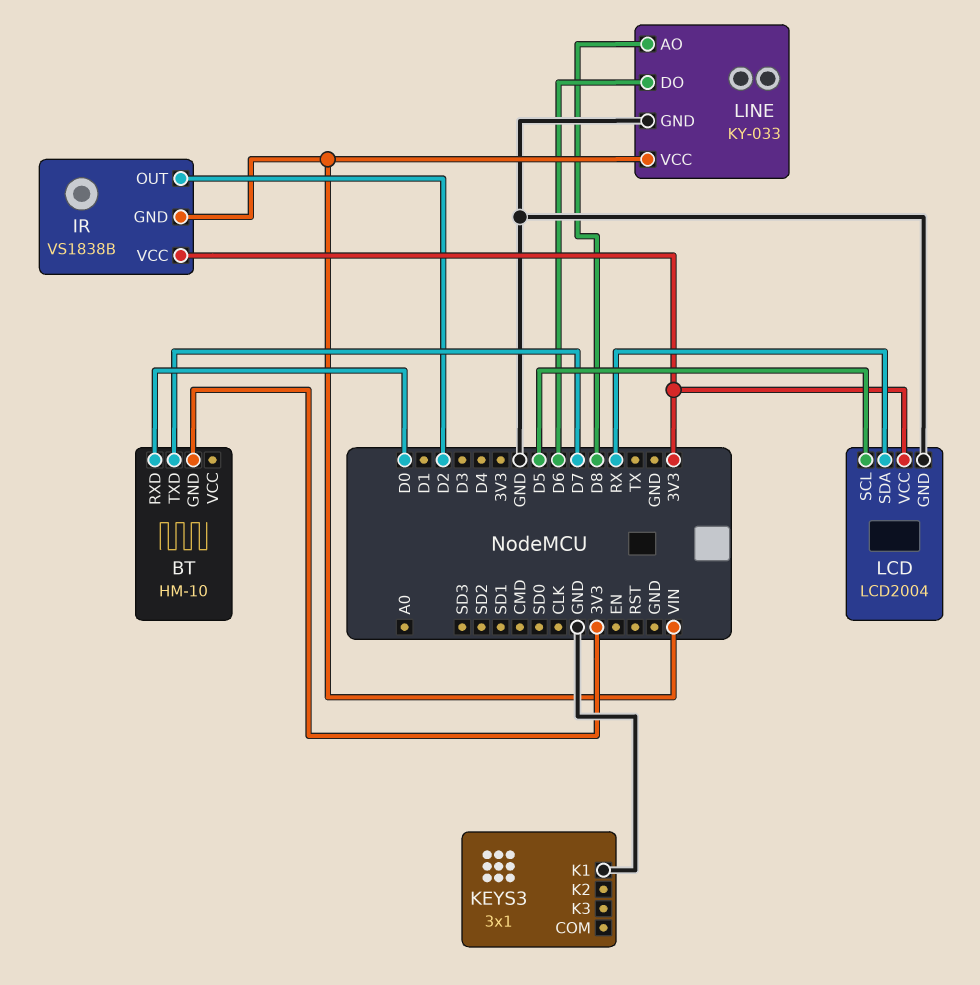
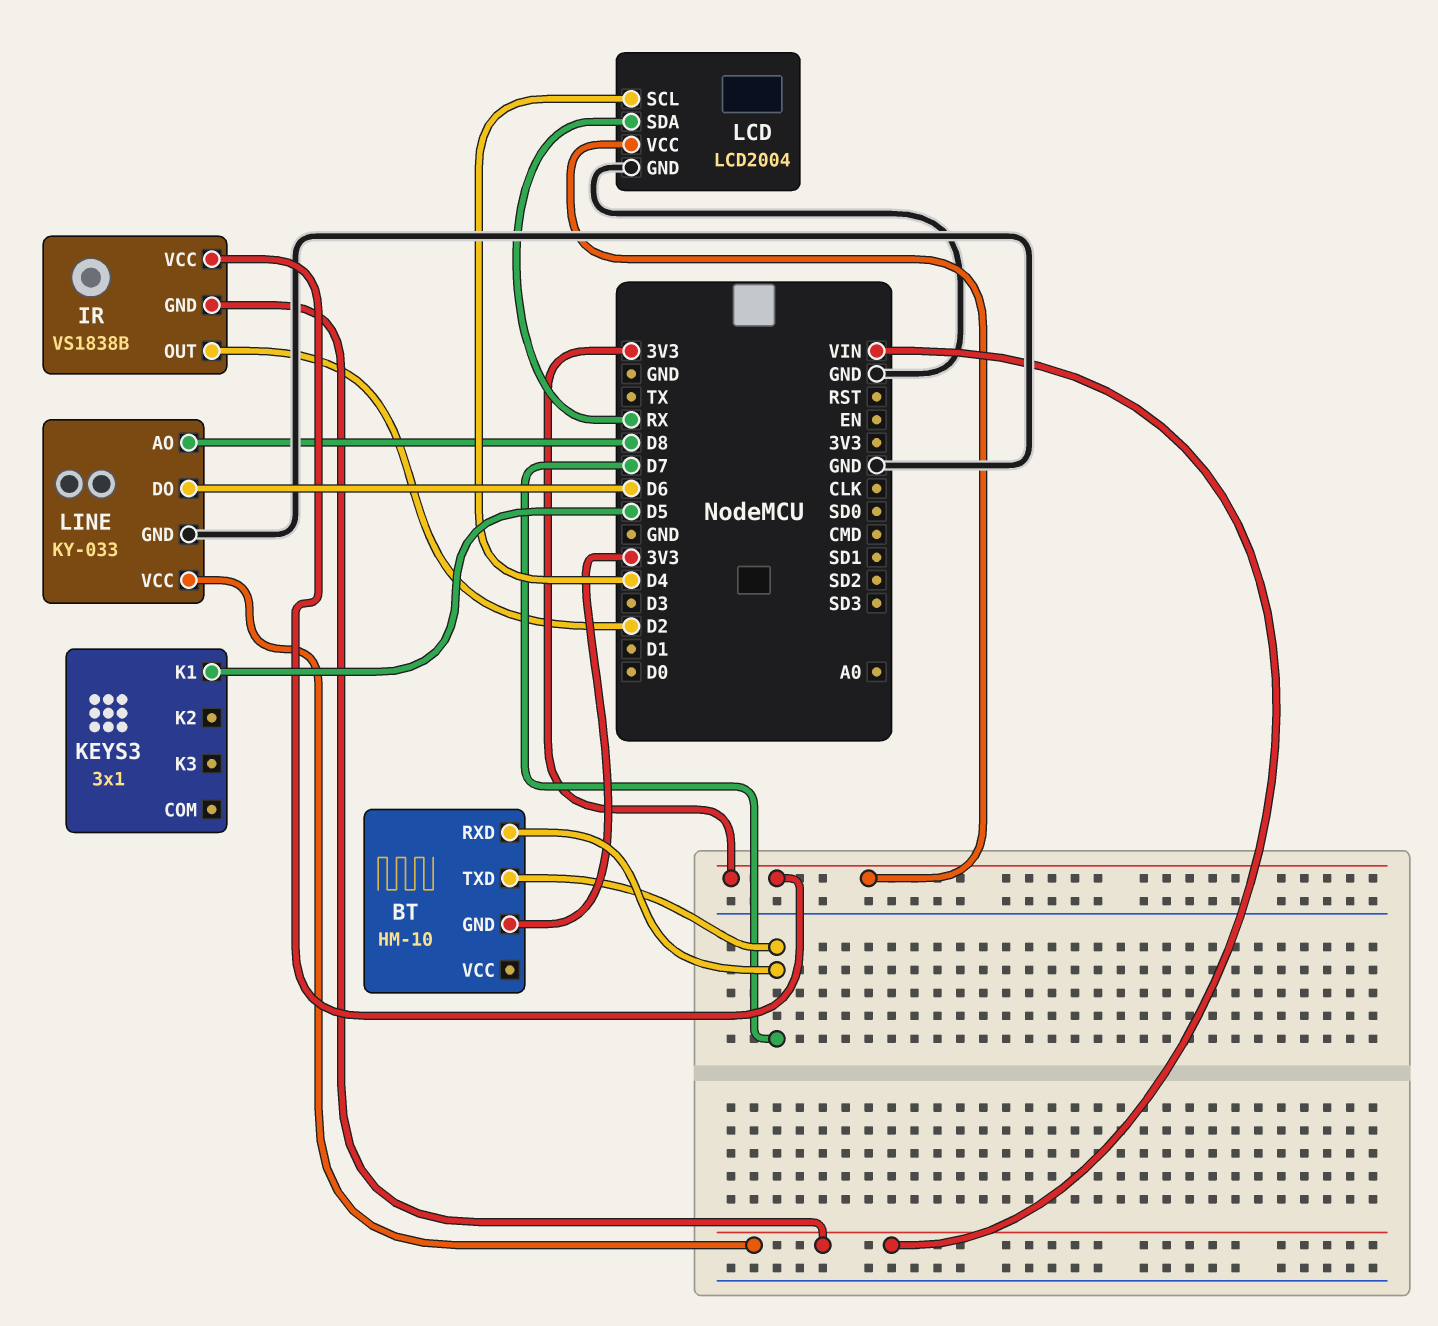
BT pin RXD: D0 -> D7
KEYS3 pin K1: GND -> D5
LCD pin SCL: D5 -> D4

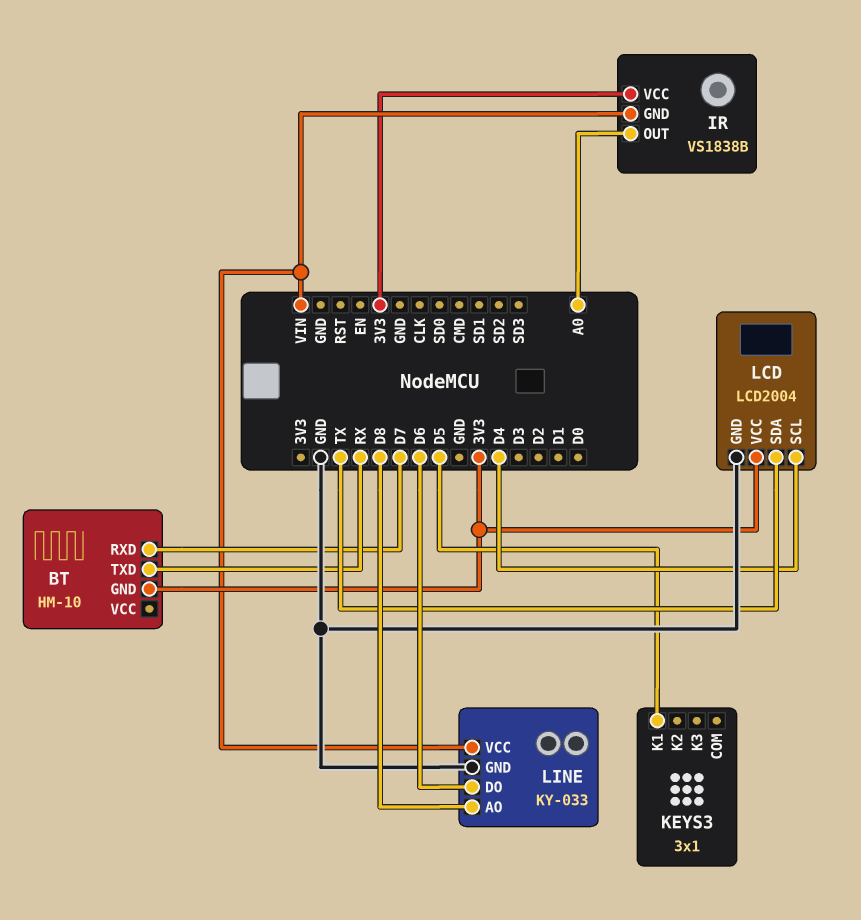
BT pin TXD: D7 -> RX
IR pin OUT: D2 -> A0
LCD pin SDA: RX -> TX

